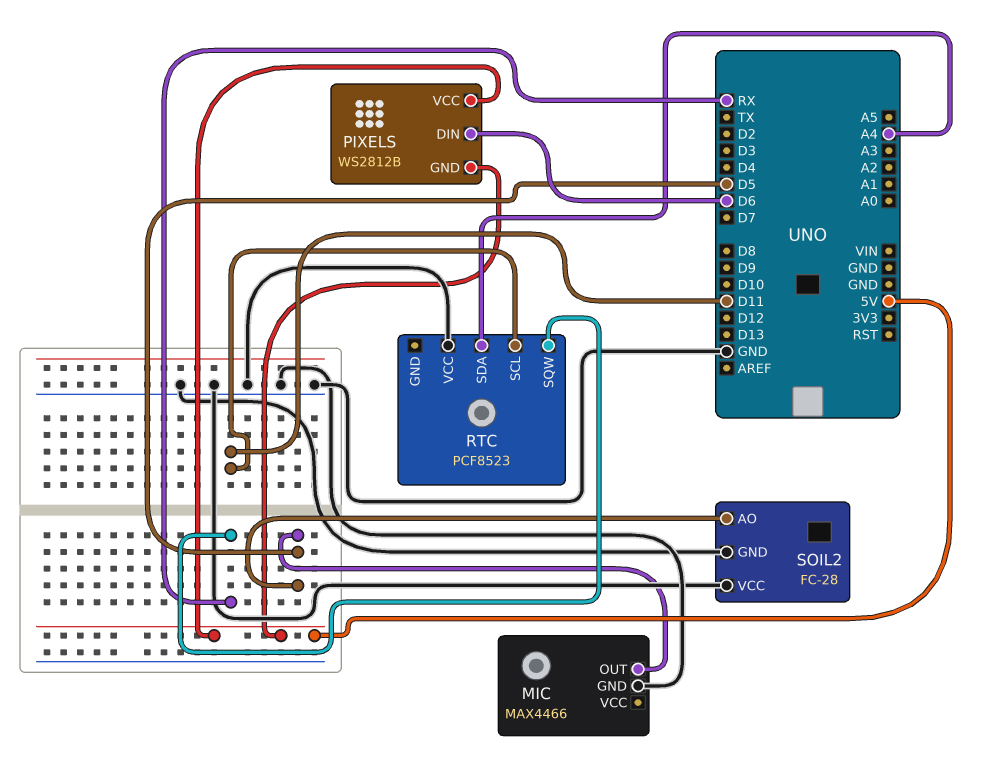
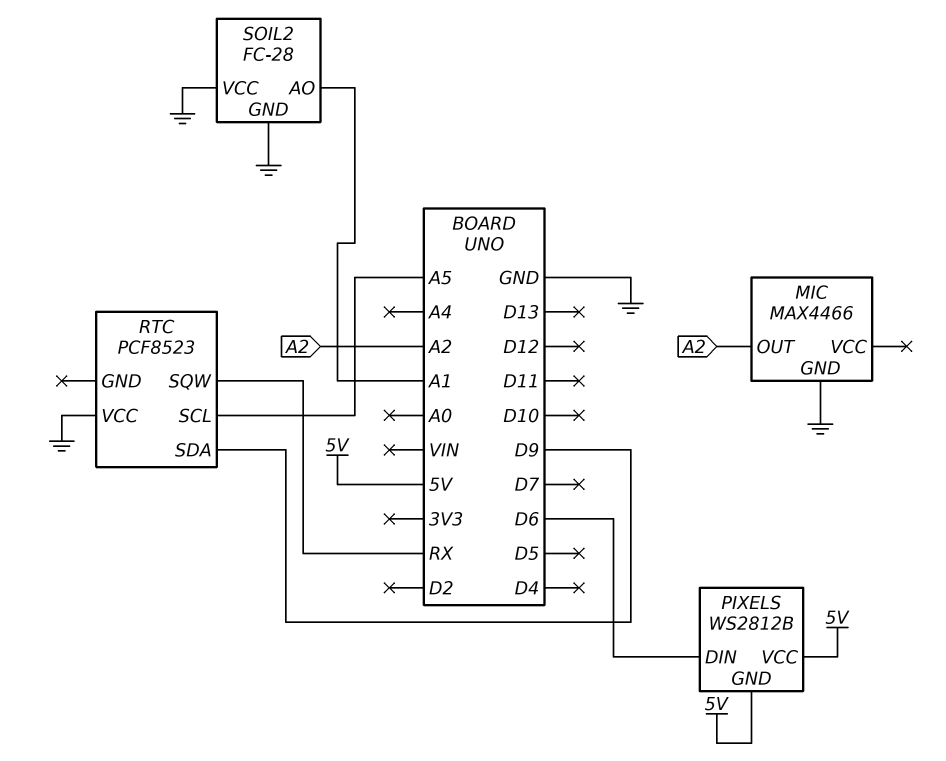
MIC pin OUT: D5 -> A2
RTC pin SCL: D11 -> A5
RTC pin SDA: A4 -> D9
SOIL2 pin AO: D5 -> A1

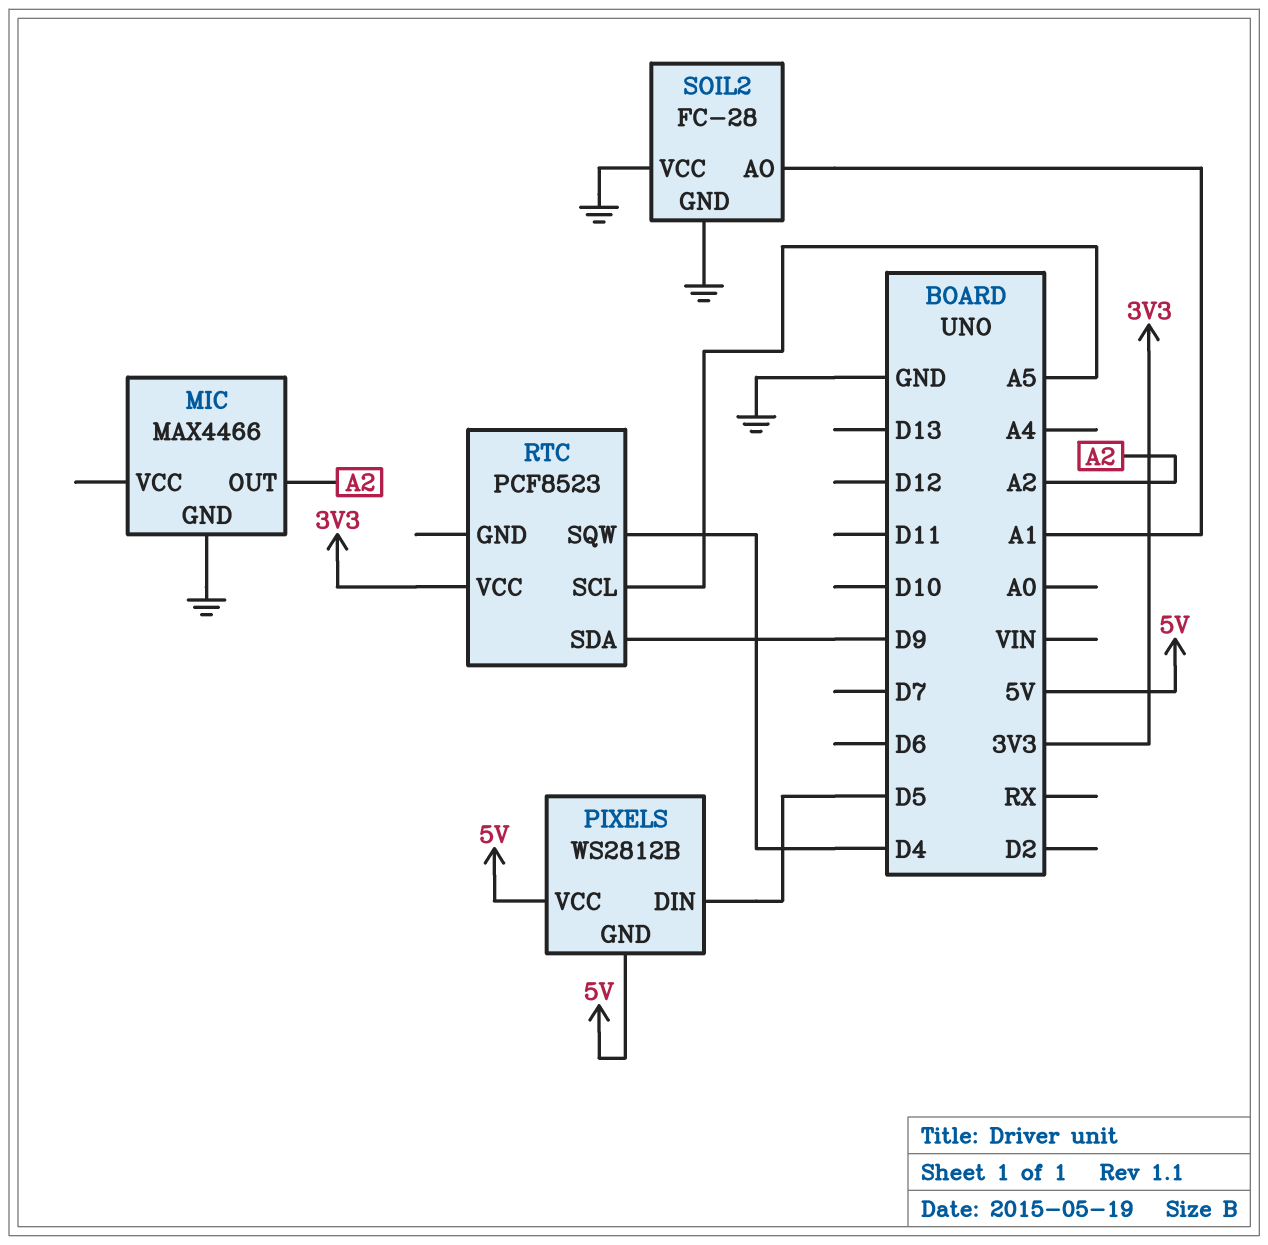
PIXELS pin DIN: D6 -> D5
RTC pin SQW: RX -> D4
RTC pin VCC: GND -> 3V3

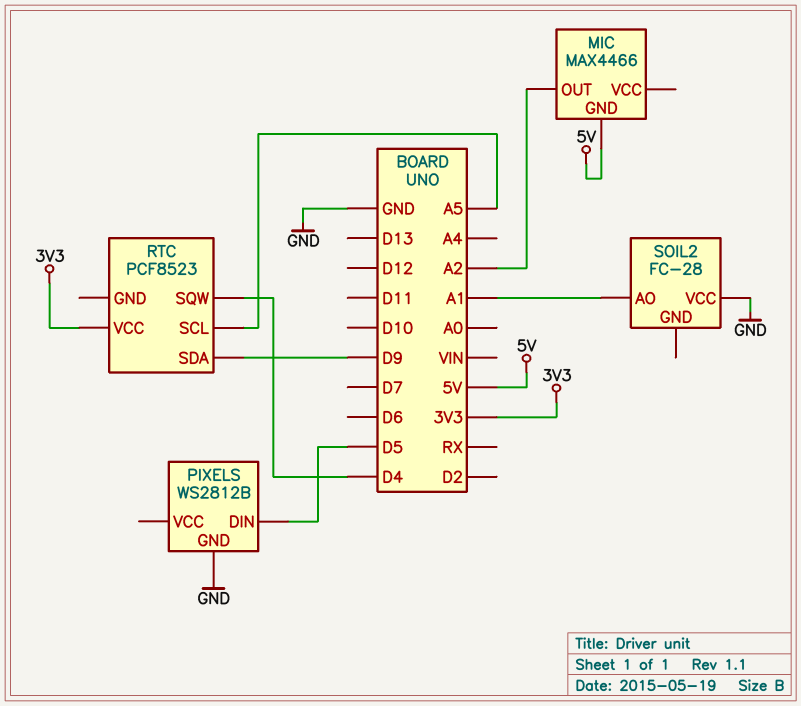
MIC pin GND: GND -> 5V
PIXELS pin GND: 5V -> GND
PIXELS pin VCC: 5V -> none
SOIL2 pin GND: GND -> none

